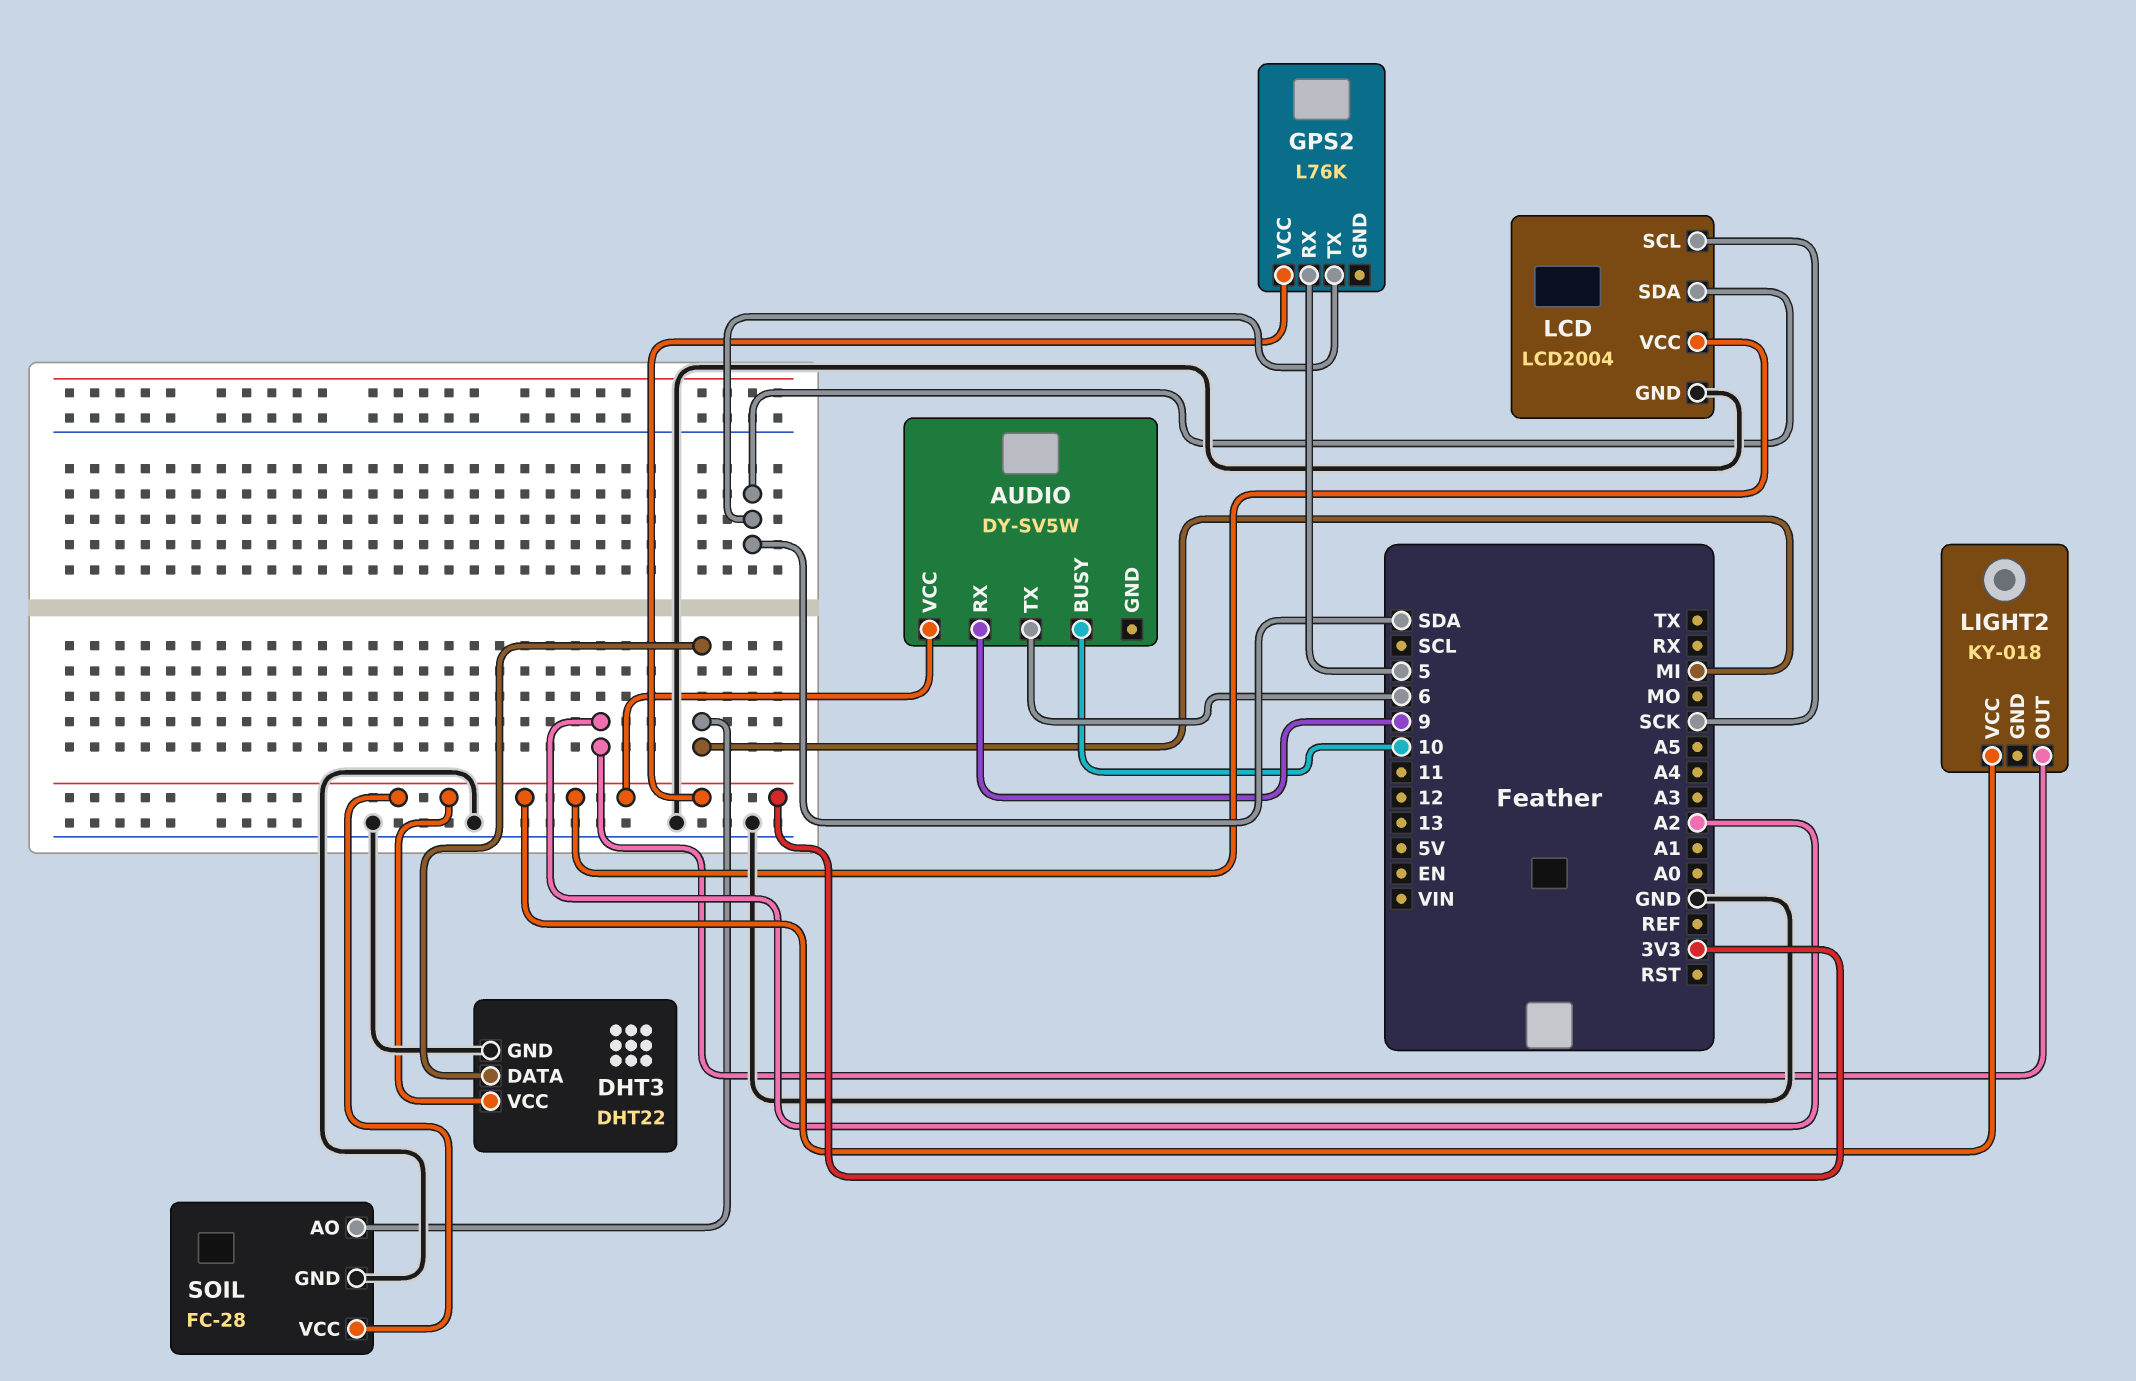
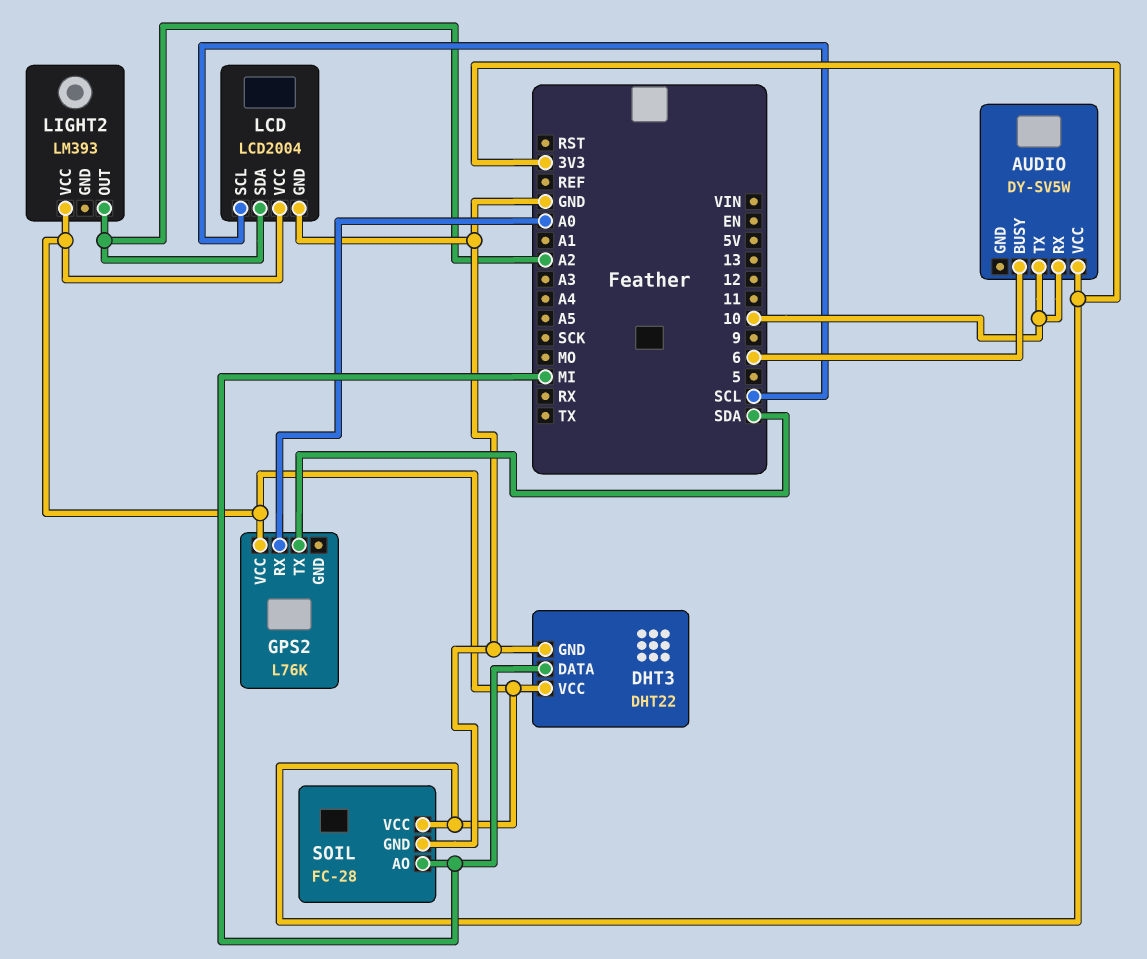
AUDIO pin BUSY: 10 -> 6
AUDIO pin RX: 9 -> 10
AUDIO pin TX: 6 -> 10
GPS2 pin RX: 5 -> A0
LCD pin SCL: SCK -> SCL
LCD pin SDA: SDA -> A2
LIGHT2: KY-018 -> LM393

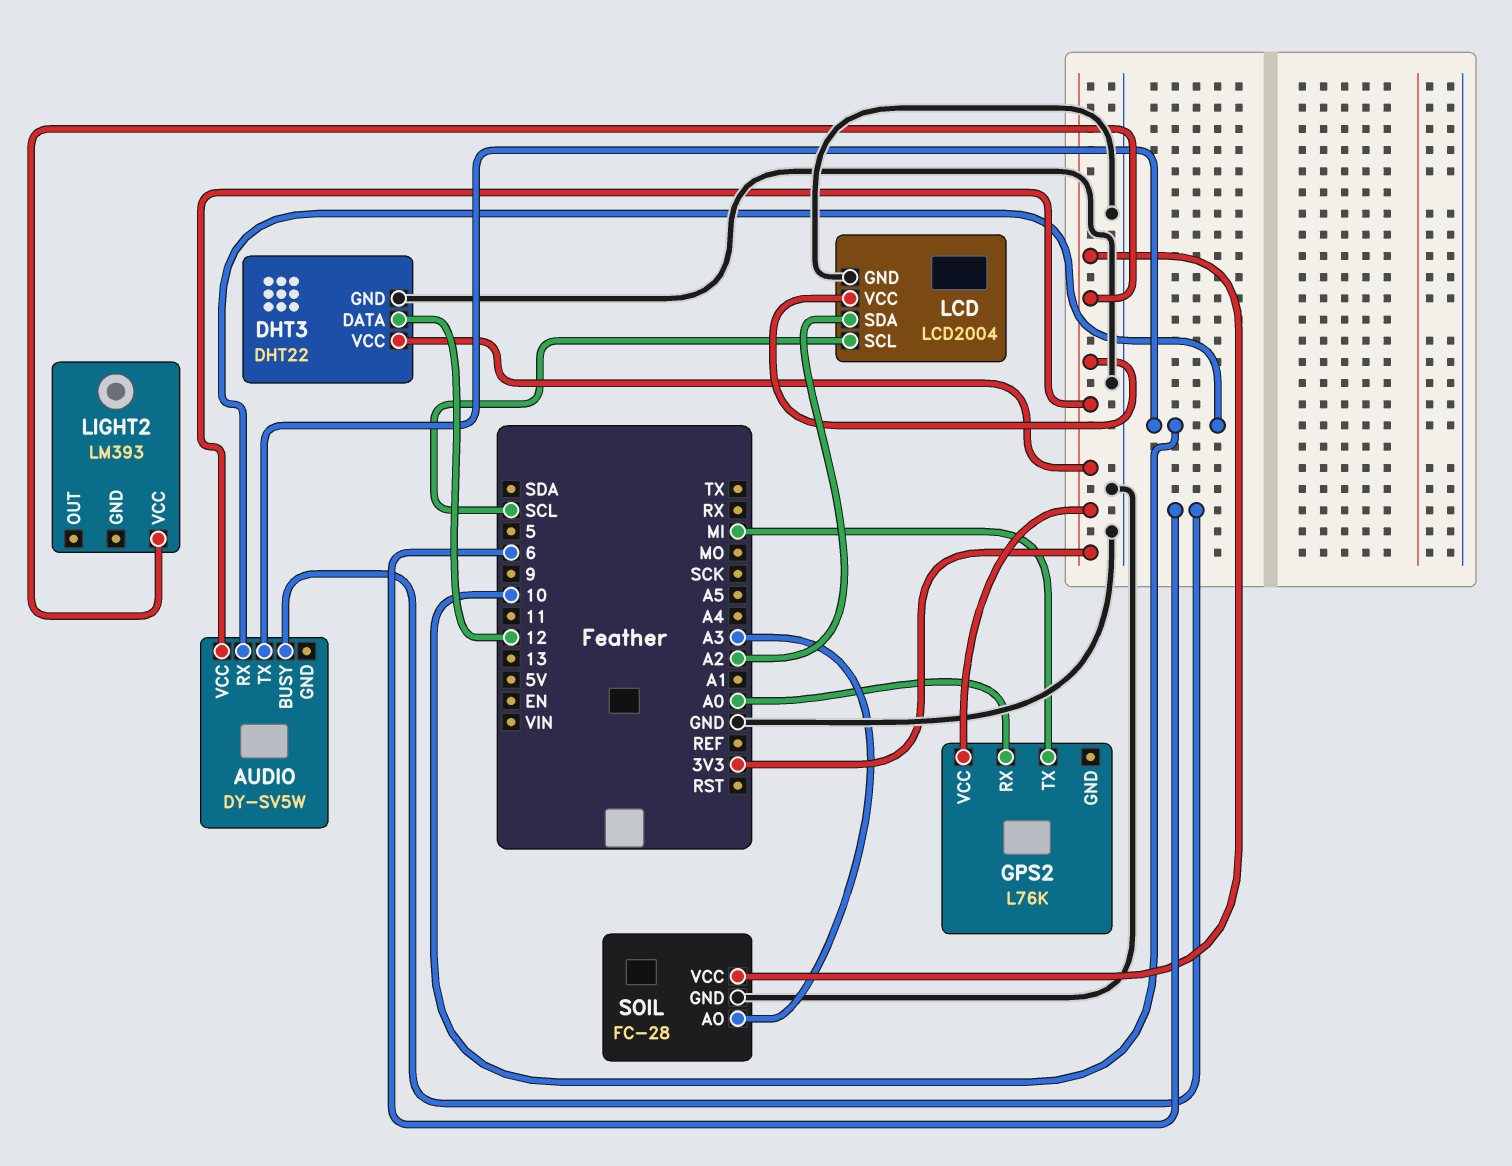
DHT3 pin DATA: MI -> 12
GPS2 pin TX: SDA -> MI
LIGHT2 pin OUT: A2 -> none
SOIL pin AO: MI -> A3

